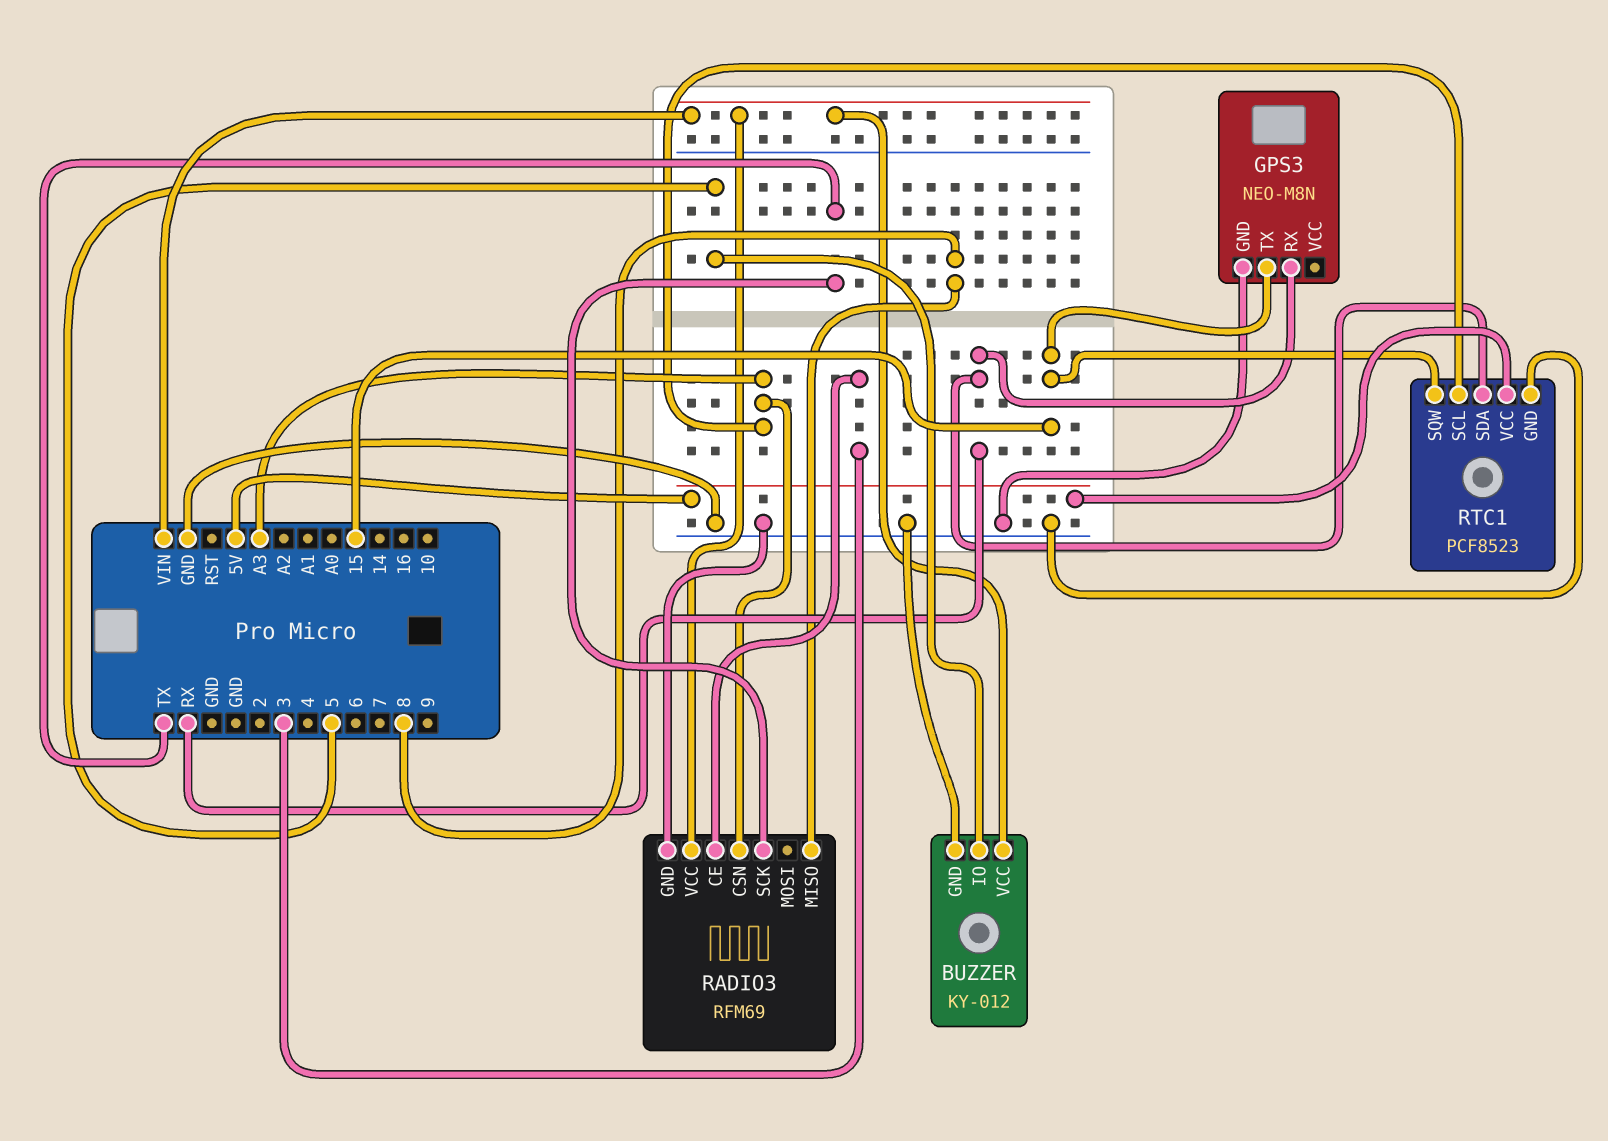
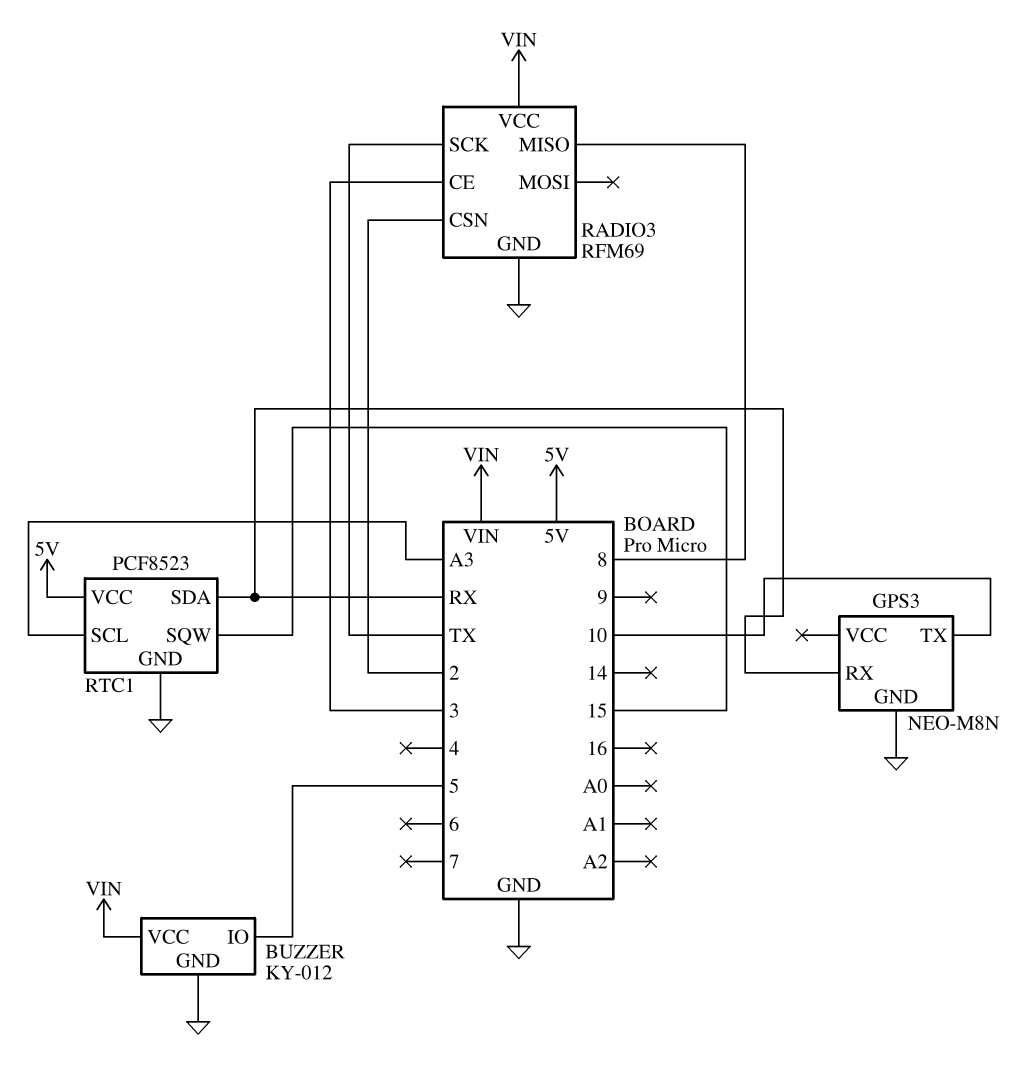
GPS3 pin TX: 15 -> 10
RADIO3 pin CSN: A3 -> 2

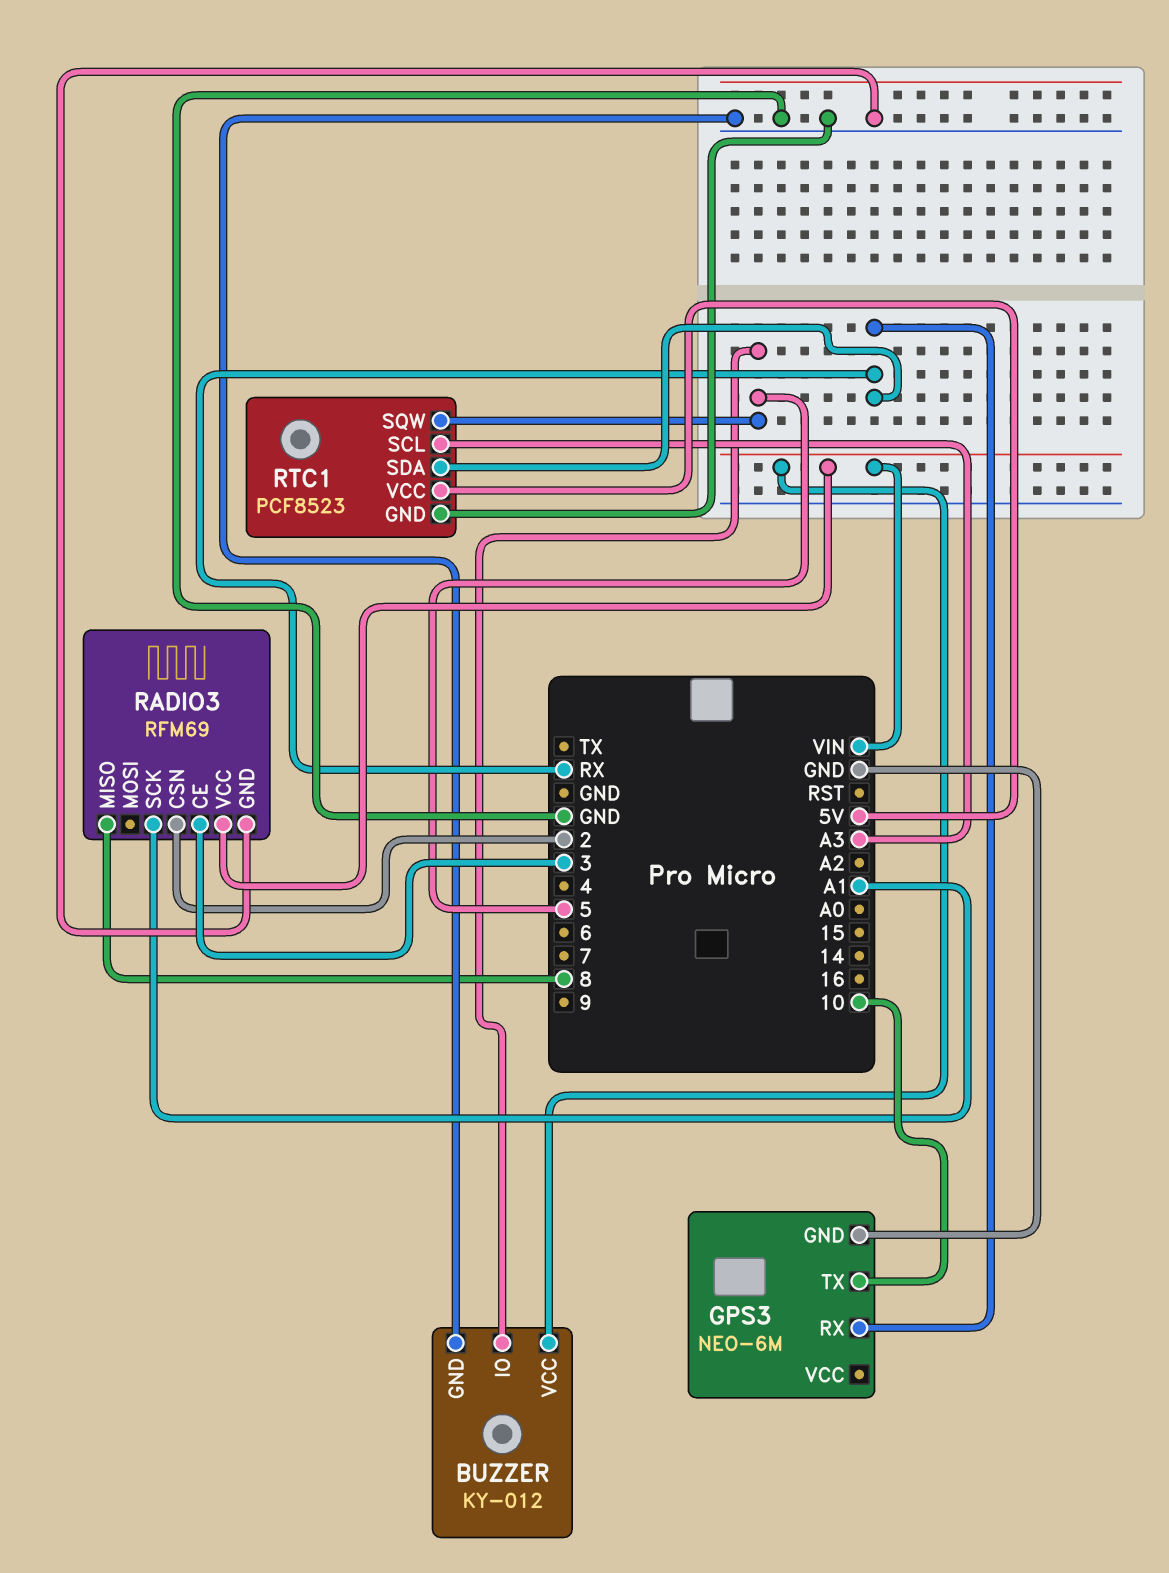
GPS3: NEO-M8N -> NEO-6M
RADIO3 pin SCK: TX -> A1
RTC1 pin SQW: 15 -> 5

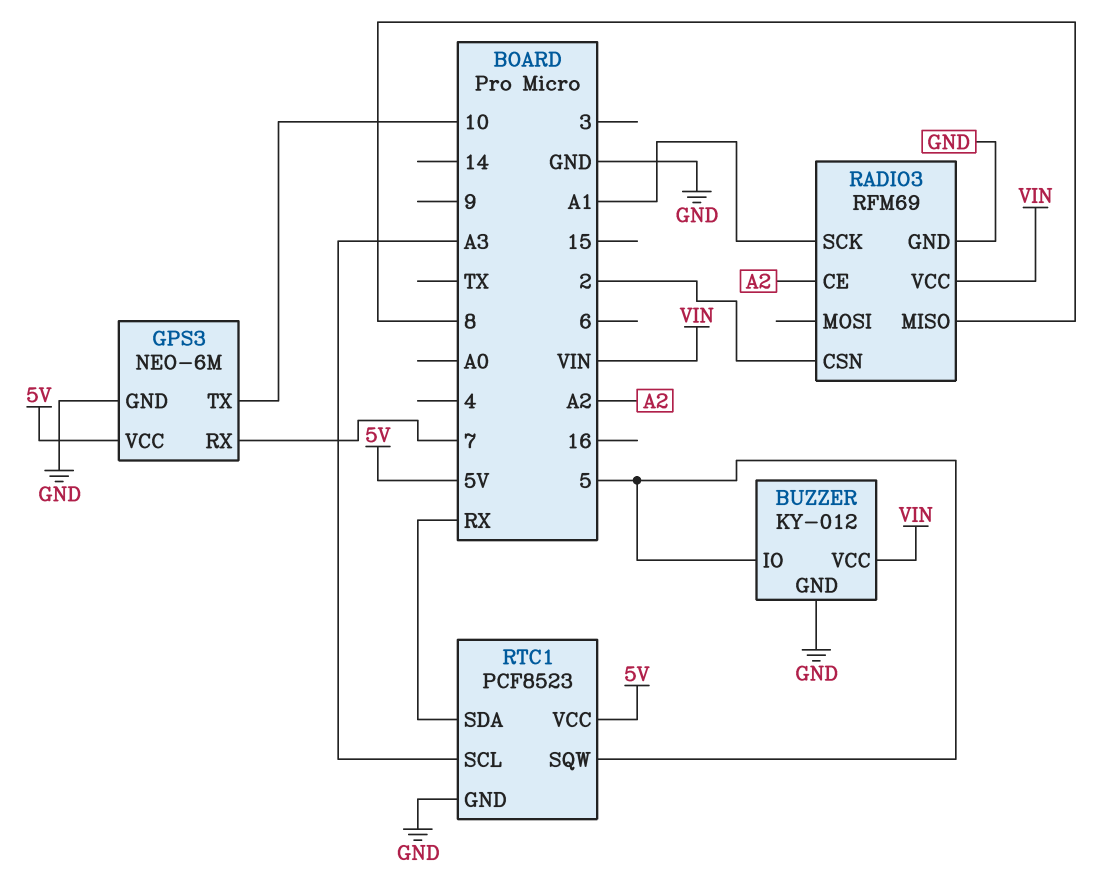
GPS3 pin RX: RX -> 7
GPS3 pin VCC: none -> 5V
RADIO3 pin CE: 3 -> A2

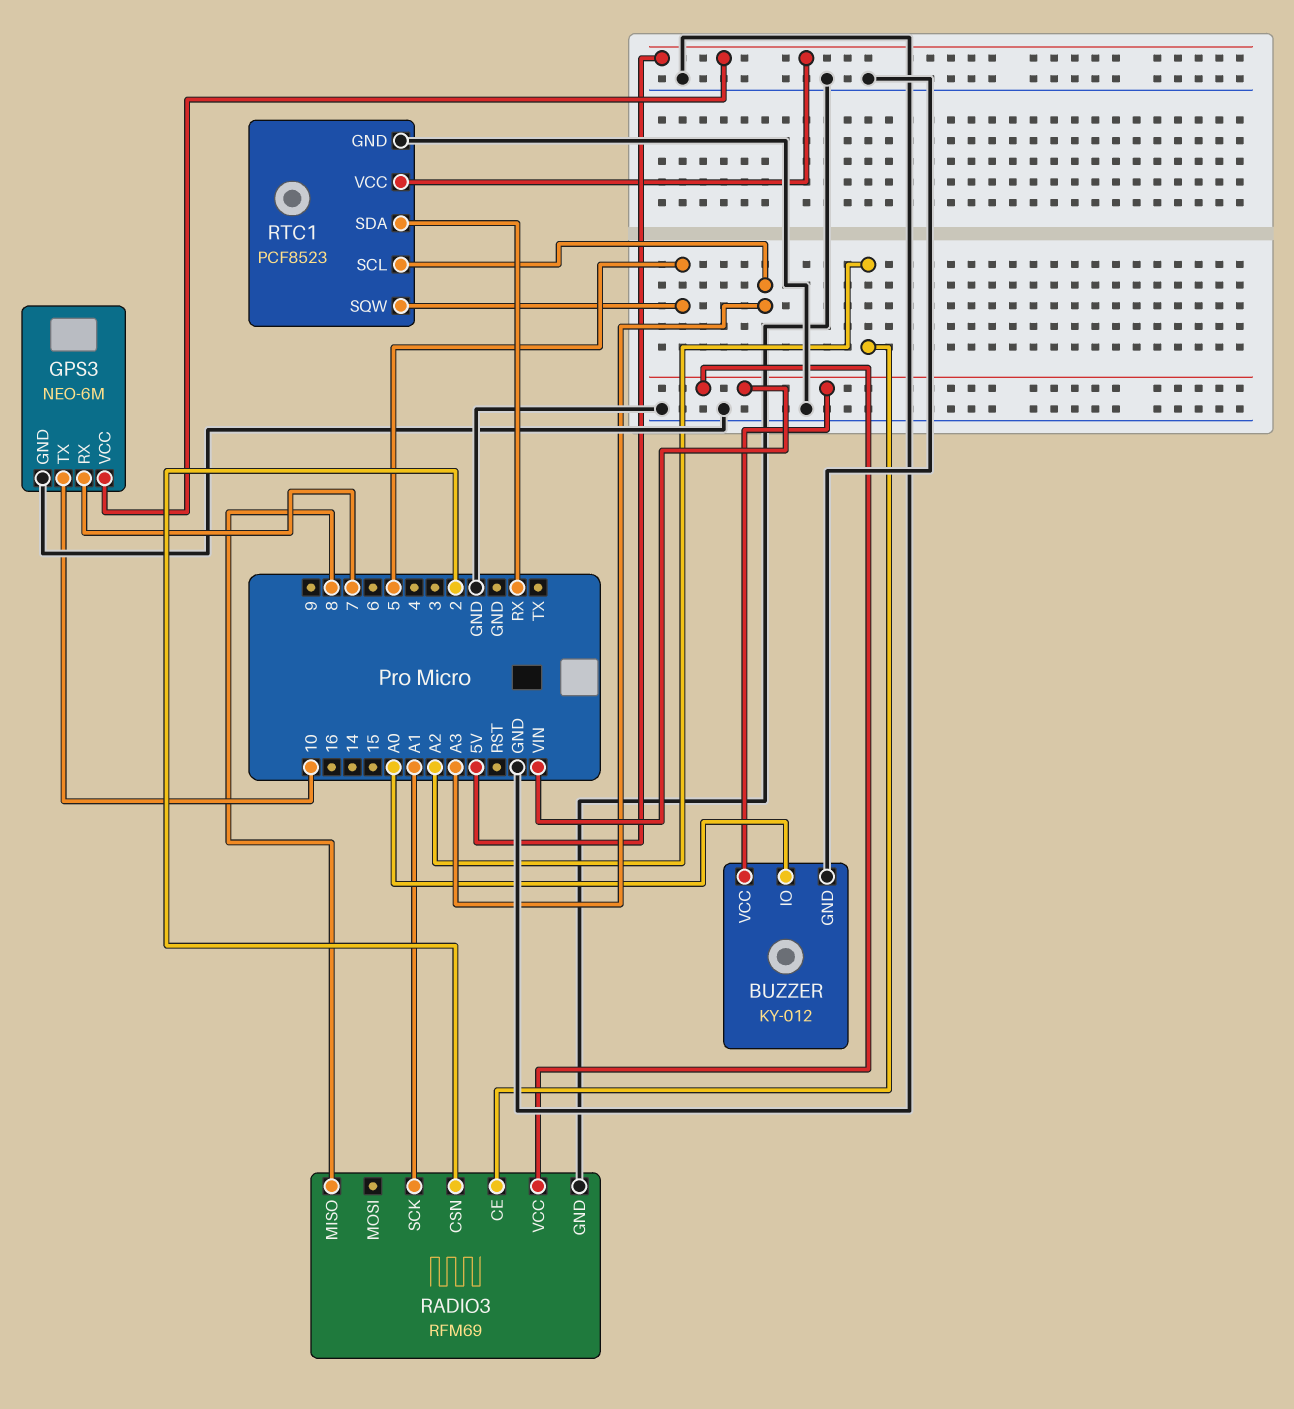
BUZZER pin IO: 5 -> A0

